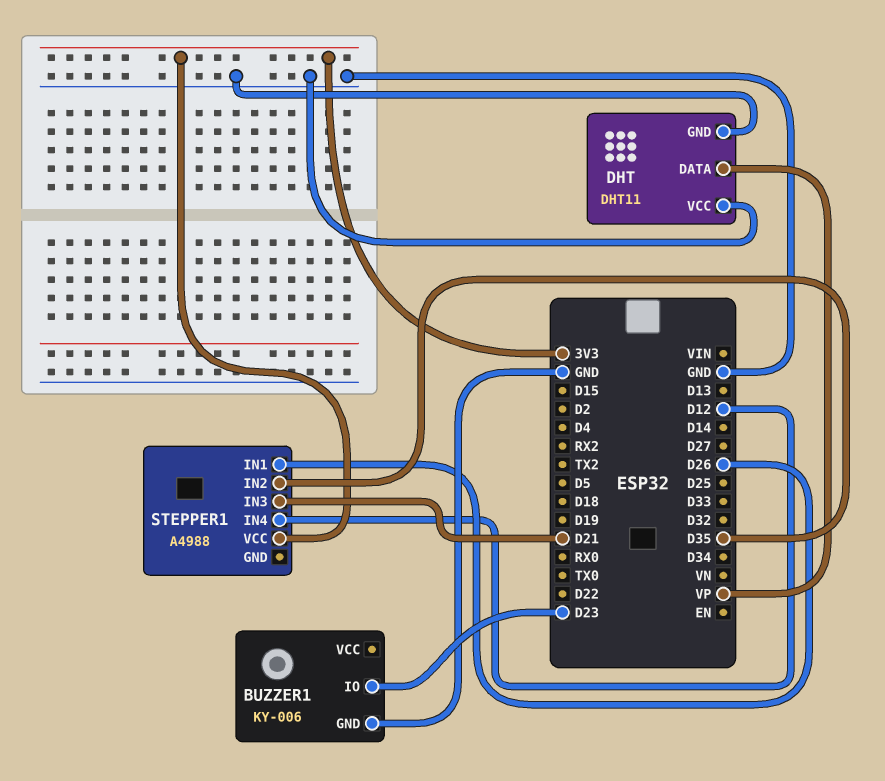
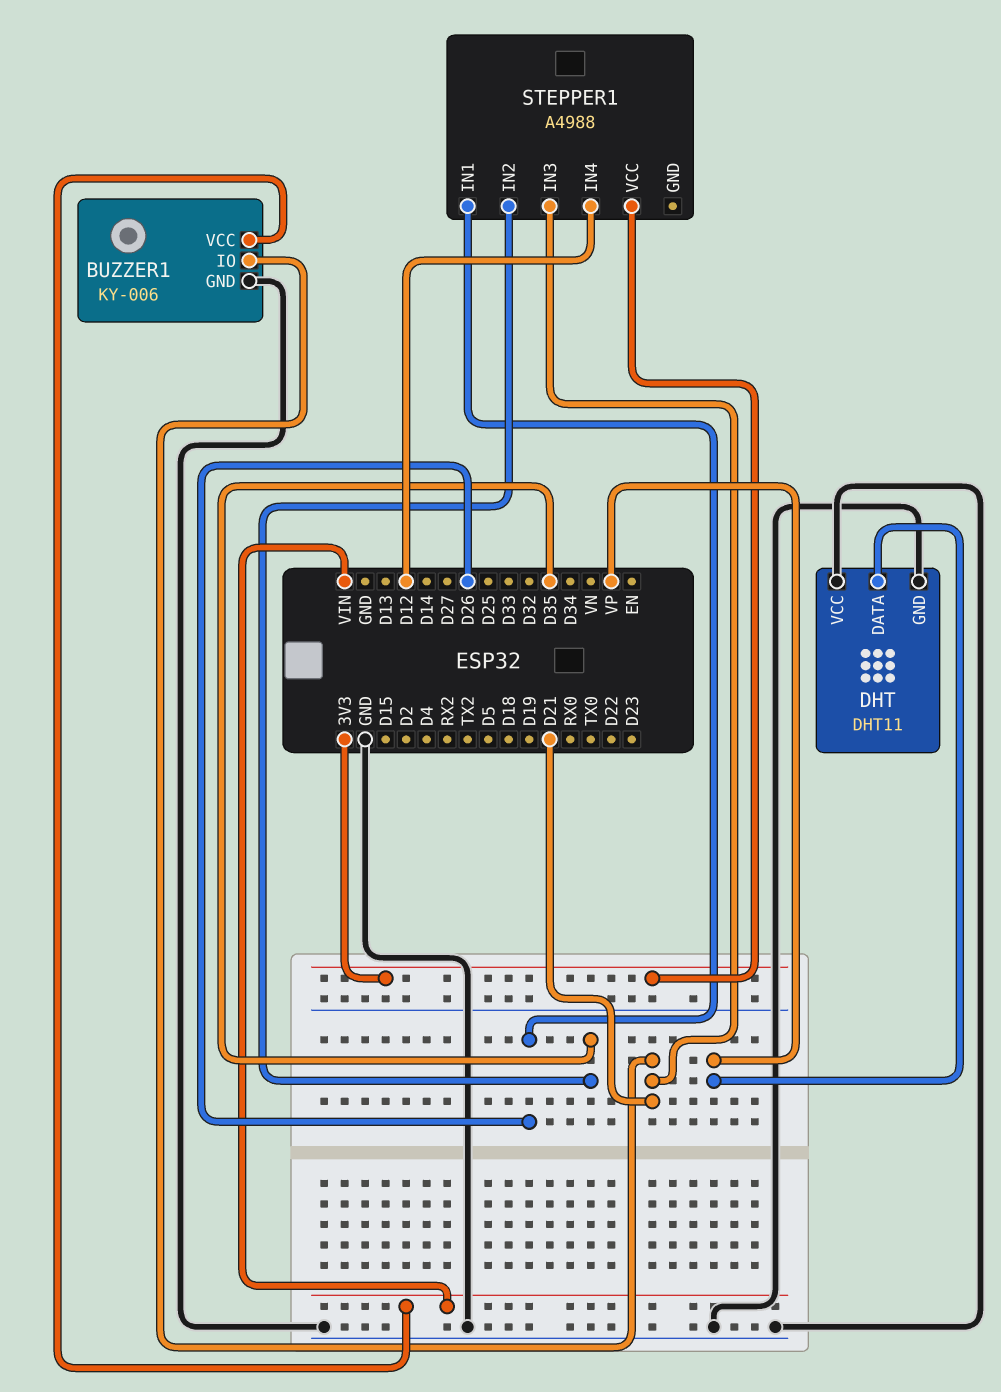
BUZZER1 pin IO: D23 -> D21
BUZZER1 pin VCC: none -> VIN

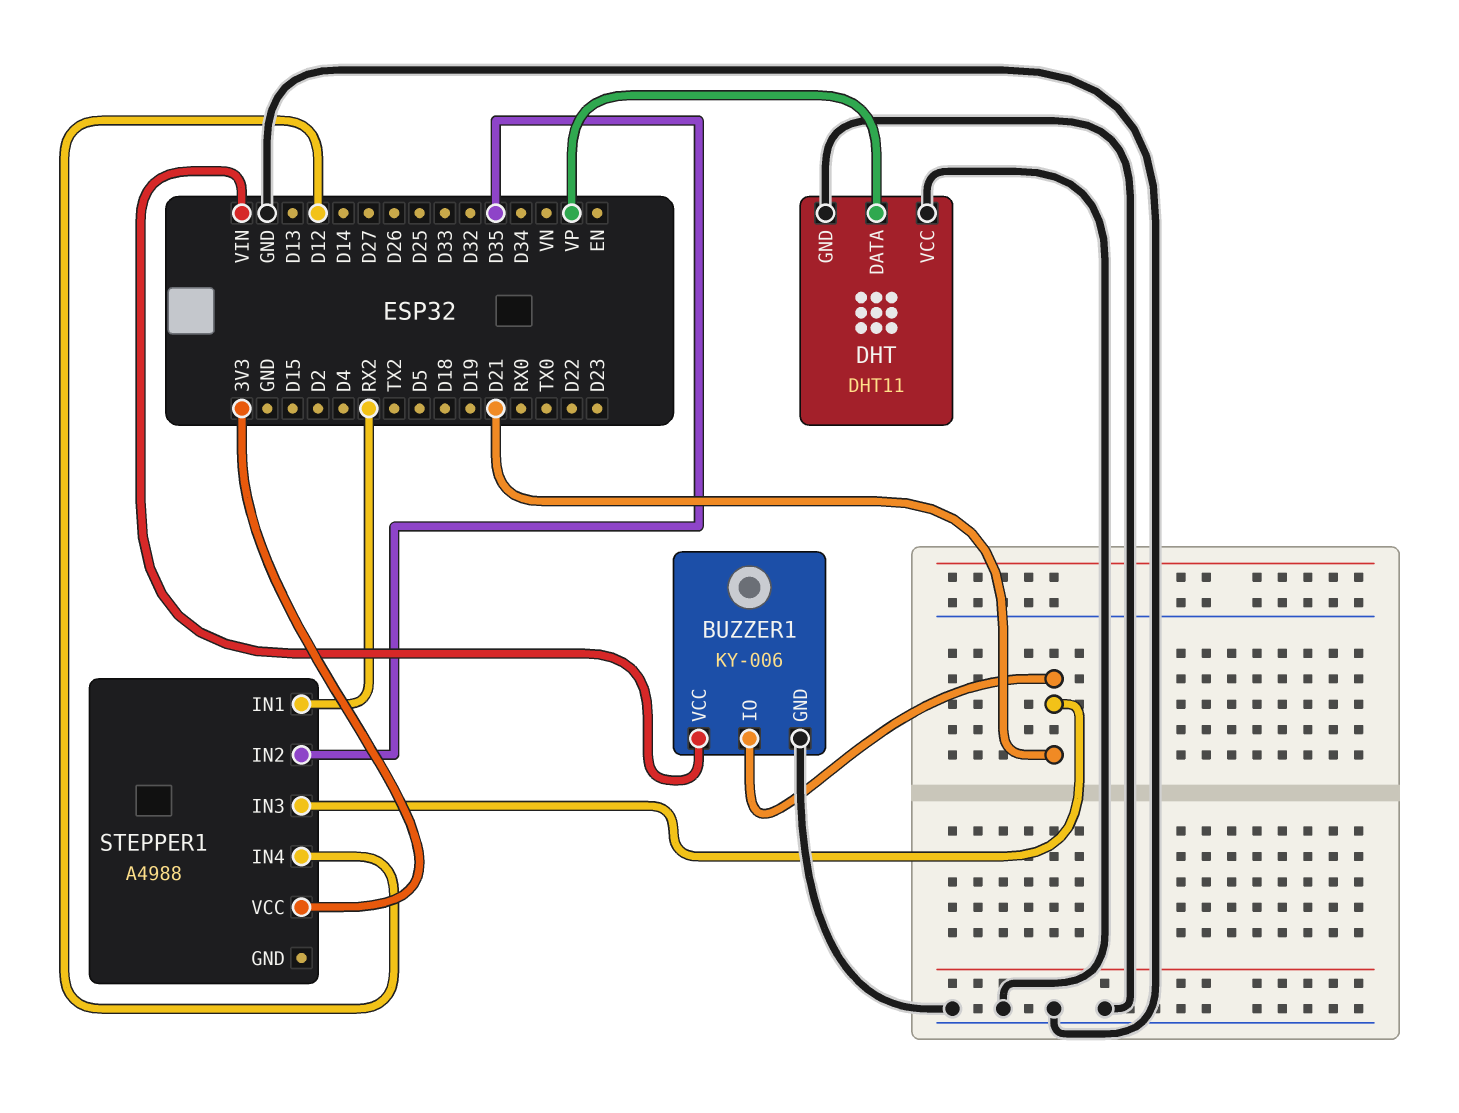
STEPPER1 pin IN1: D26 -> RX2

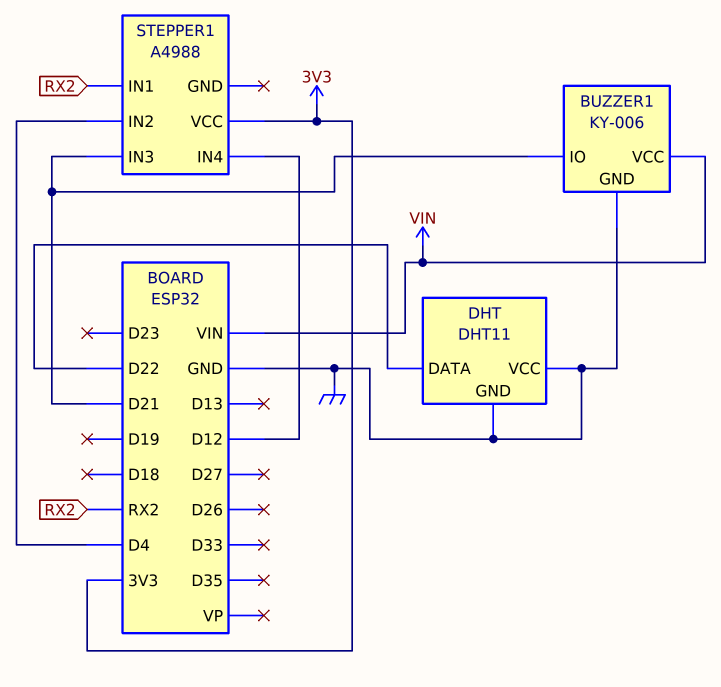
DHT pin DATA: VP -> D22
STEPPER1 pin IN2: D35 -> D4

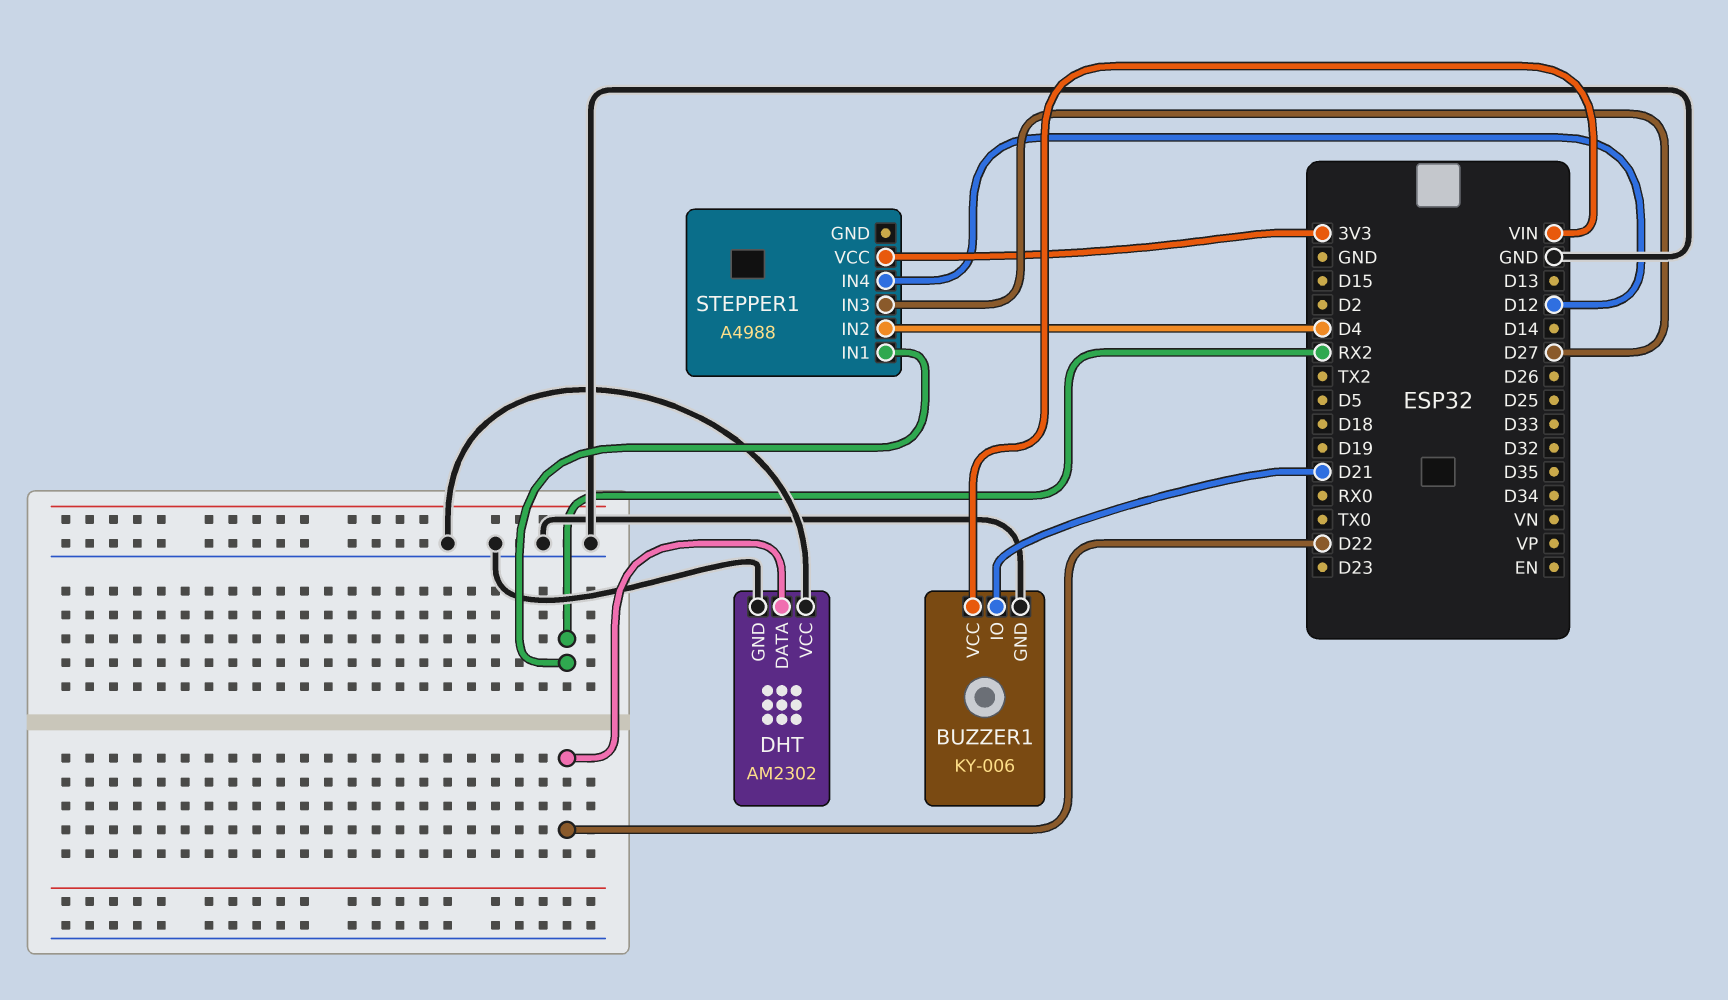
DHT: DHT11 -> AM2302
STEPPER1 pin IN3: D21 -> D27

